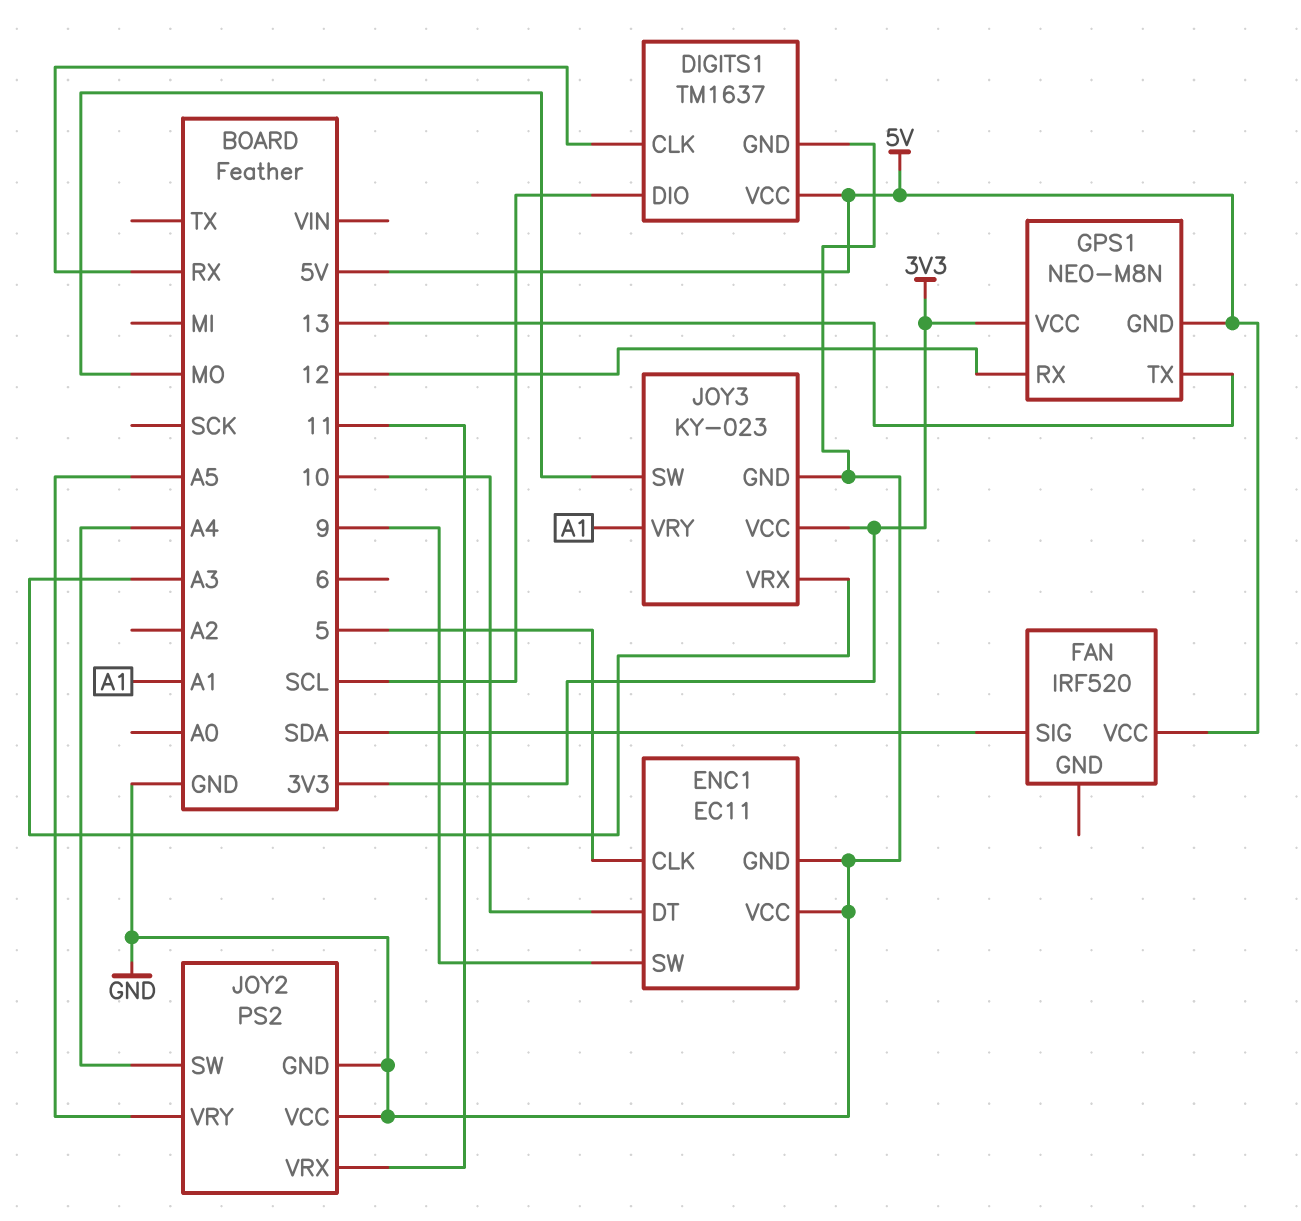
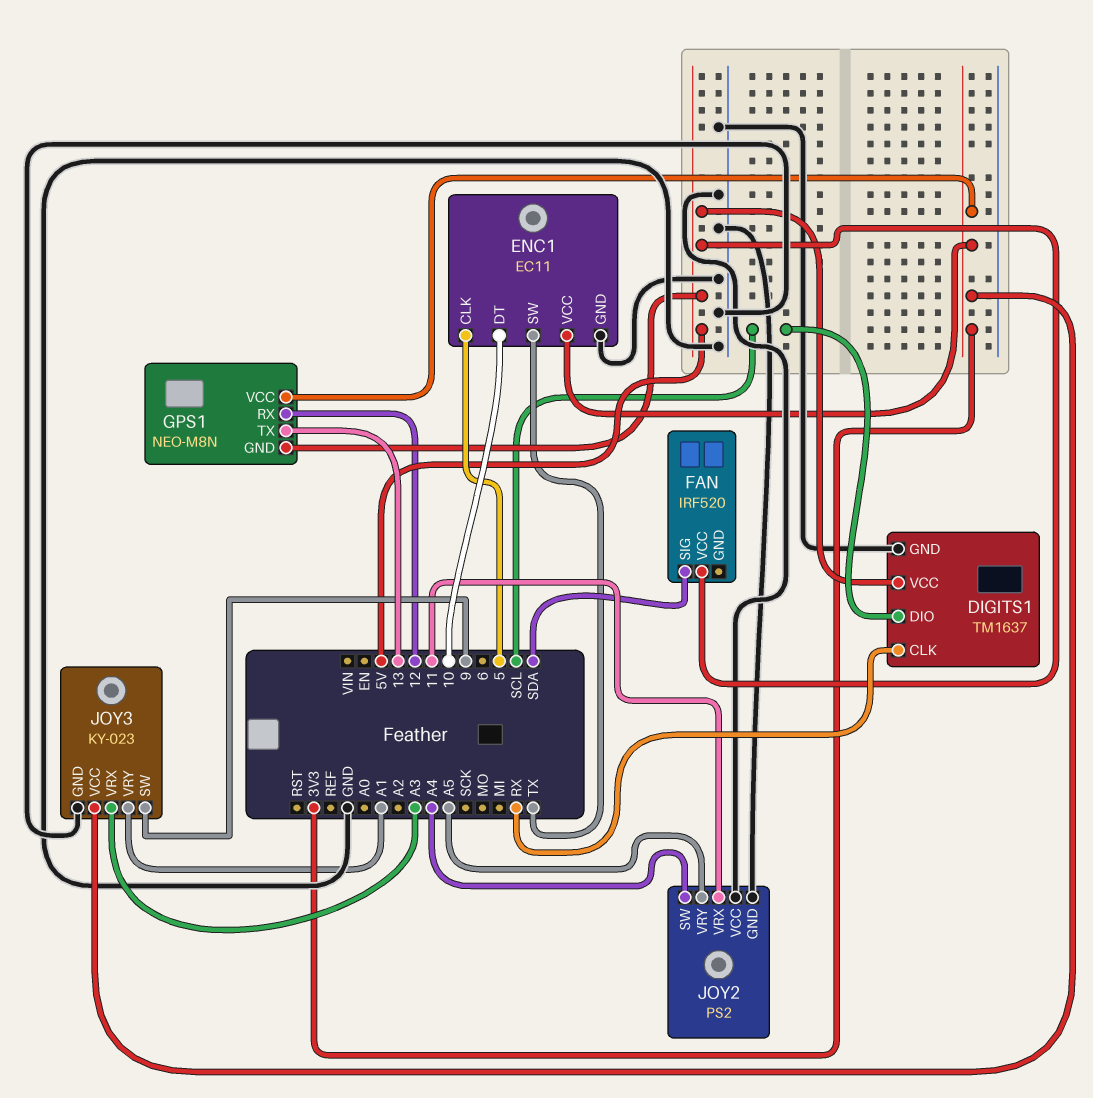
ENC1 pin SW: 9 -> TX
ENC1 pin VCC: GND -> 3V3
JOY3 pin SW: MO -> 9

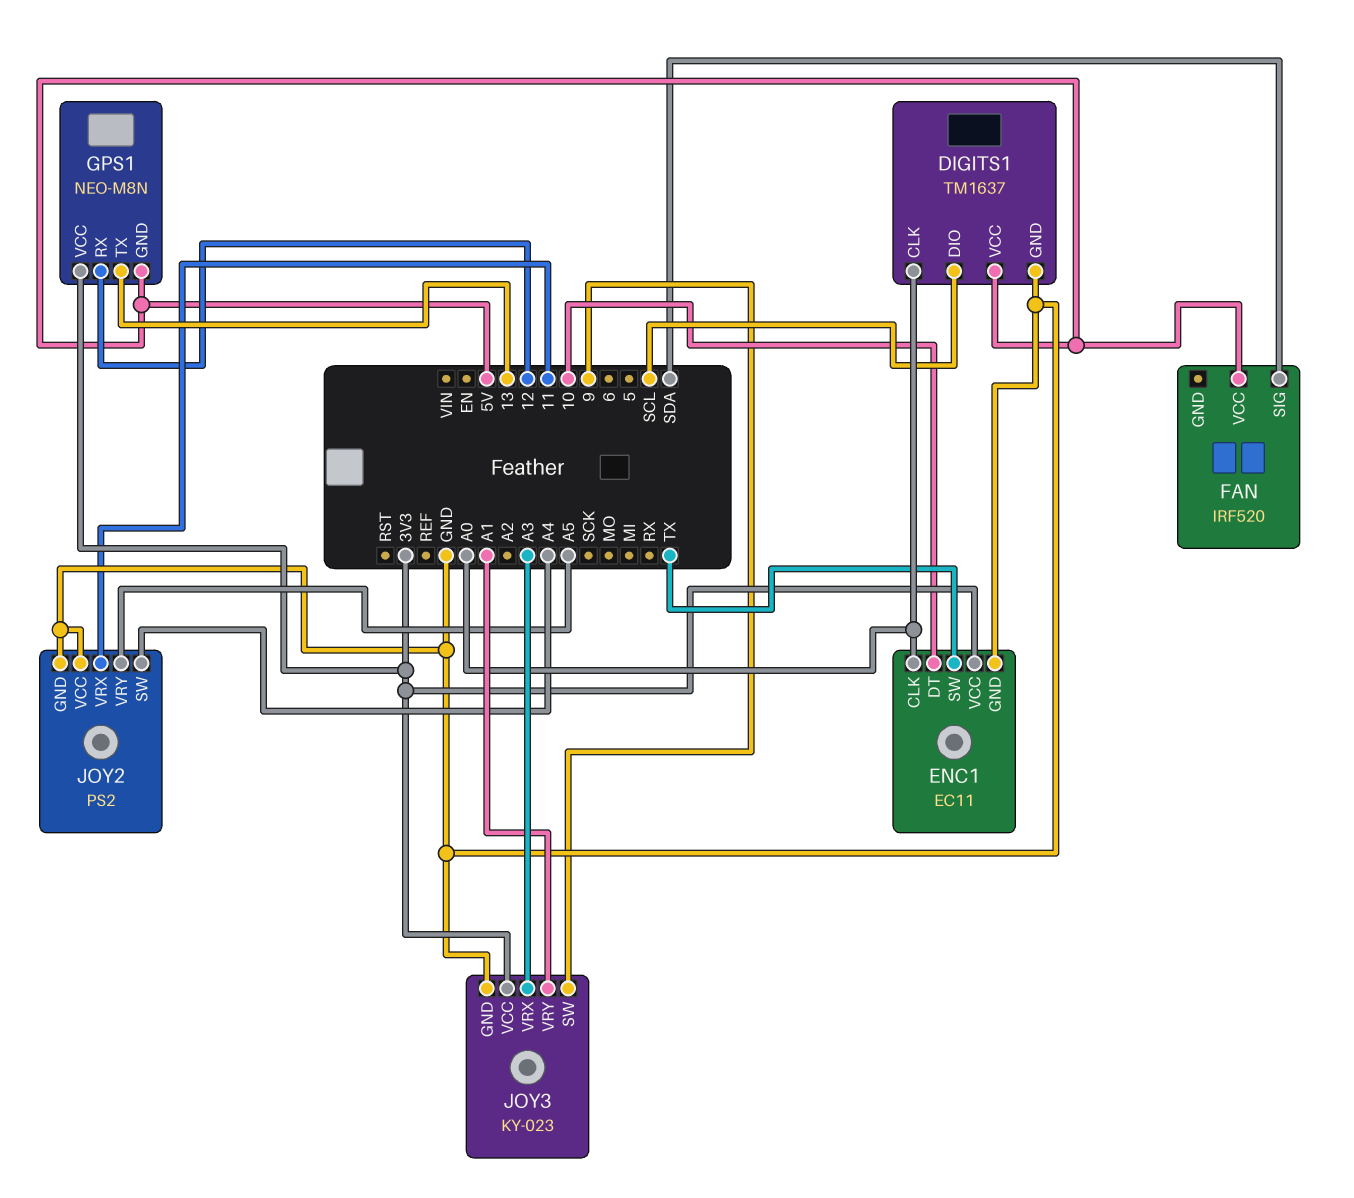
DIGITS1 pin CLK: RX -> A0
ENC1 pin CLK: 5 -> A0

